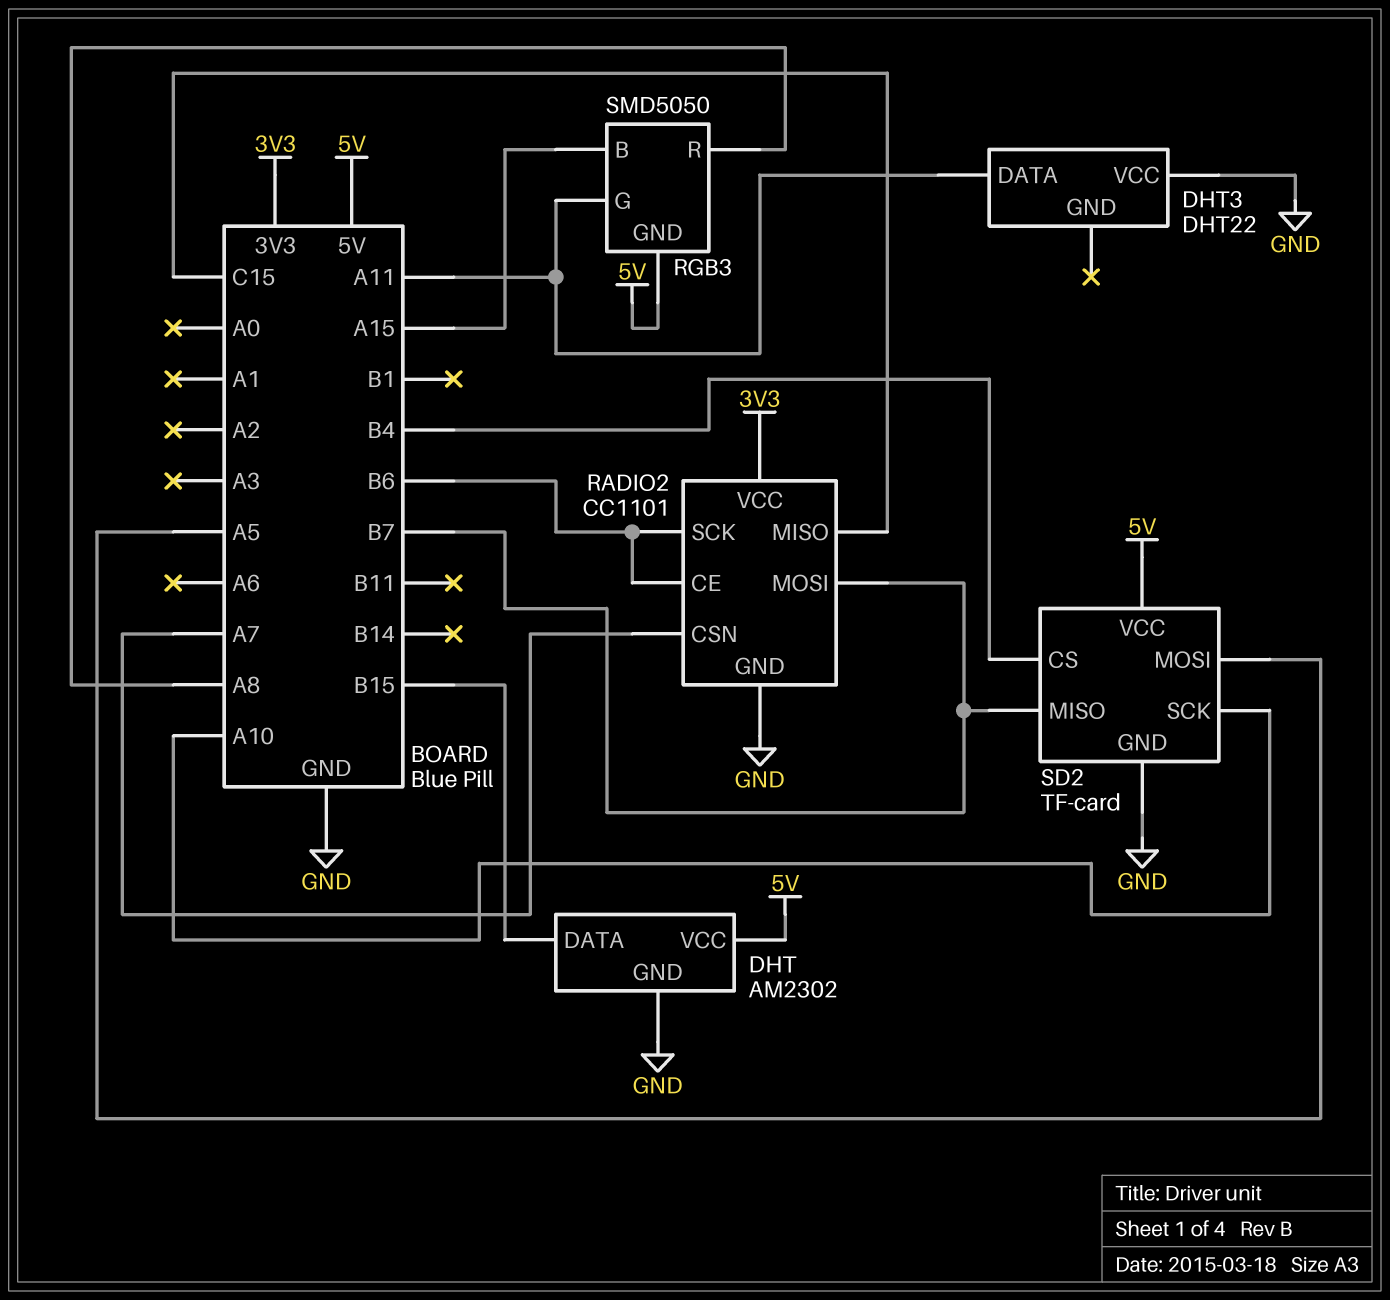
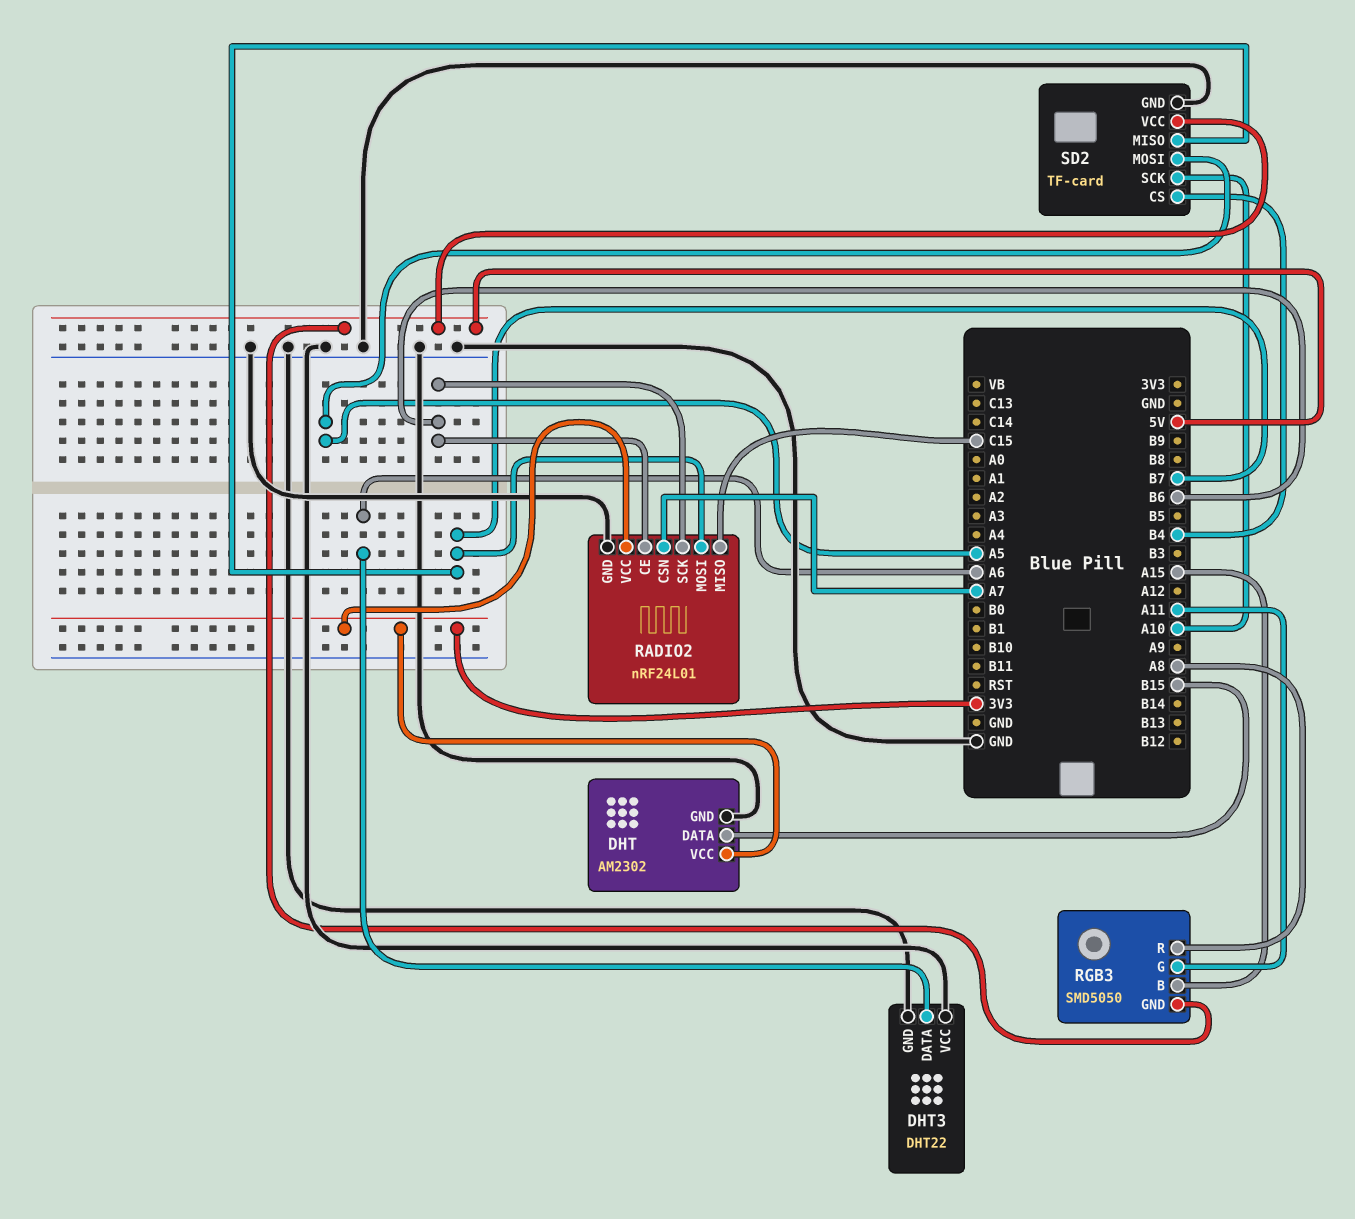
DHT pin VCC: 5V -> 3V3
DHT3 pin DATA: A11 -> A6
DHT3 pin GND: none -> GND
RADIO2: CC1101 -> nRF24L01

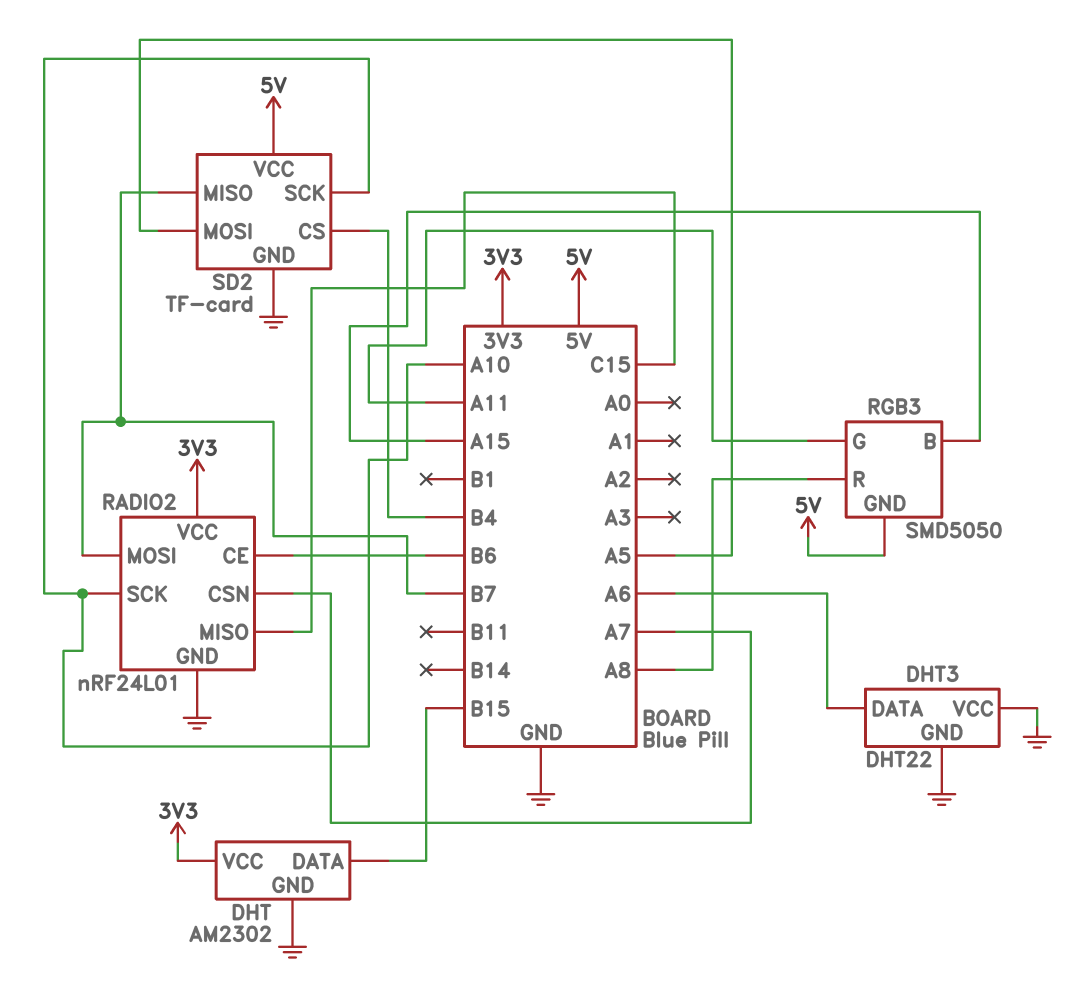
RADIO2 pin SCK: B6 -> A10

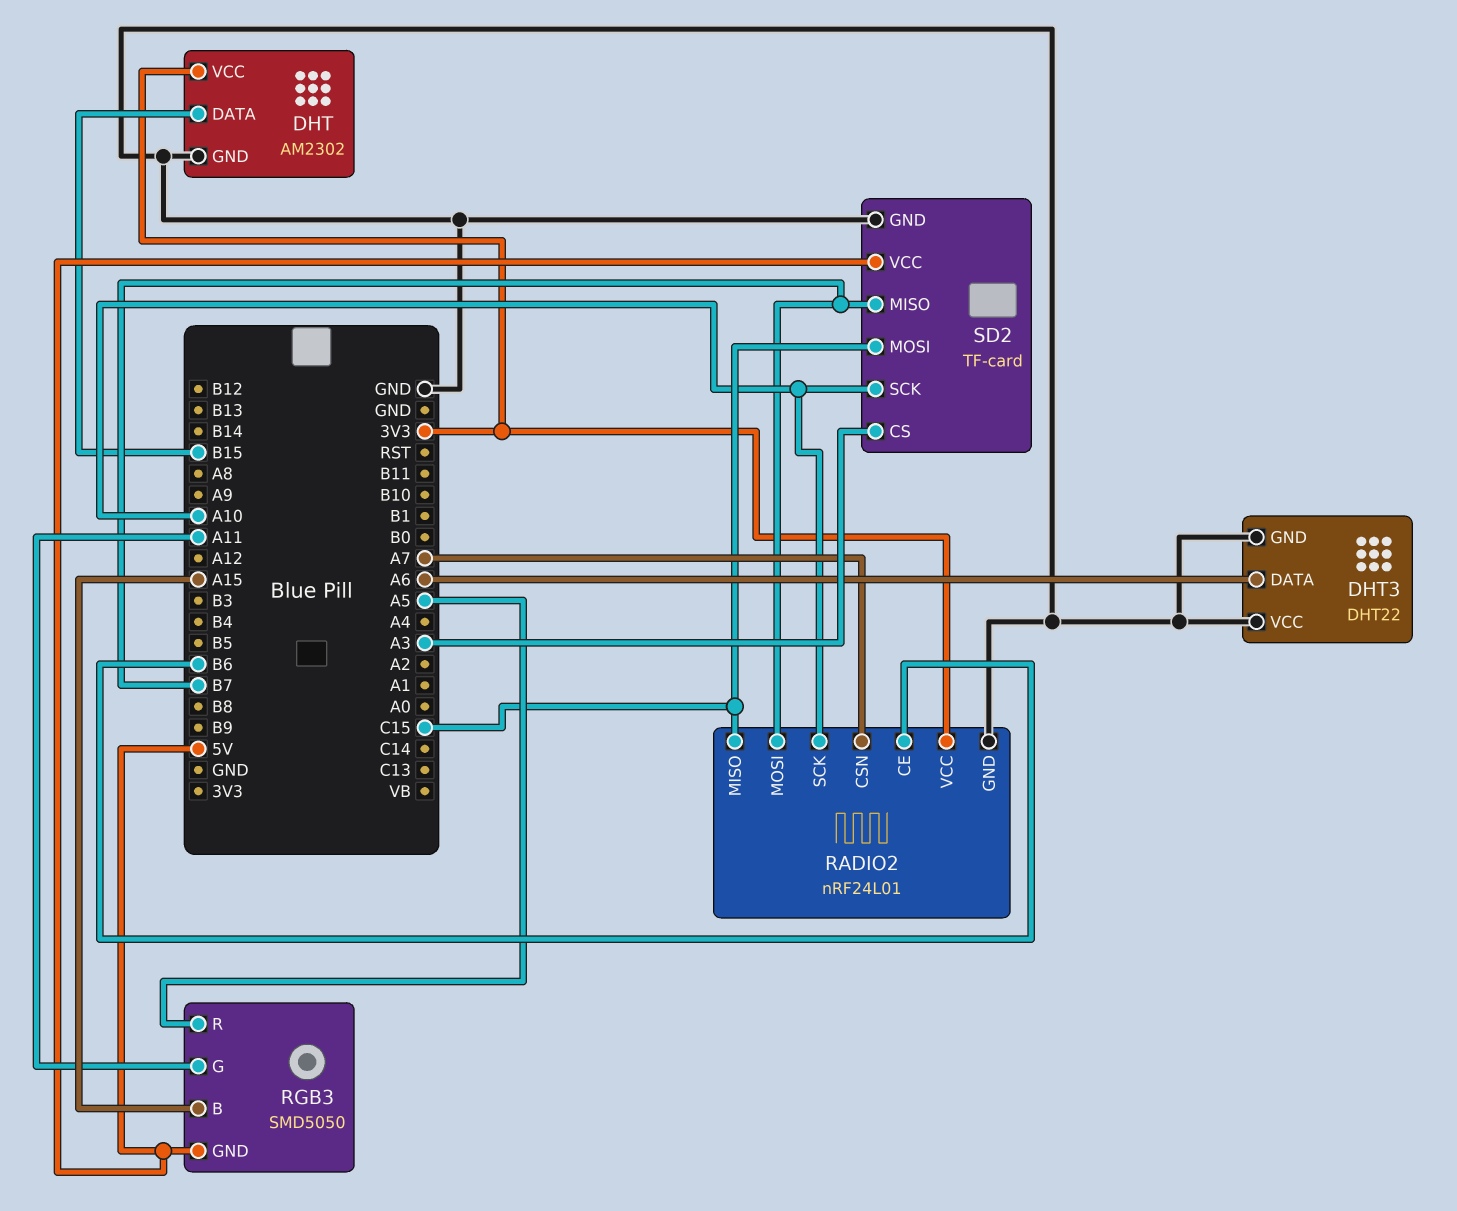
RGB3 pin R: A8 -> A5
SD2 pin CS: B4 -> A3
SD2 pin MOSI: A5 -> C15

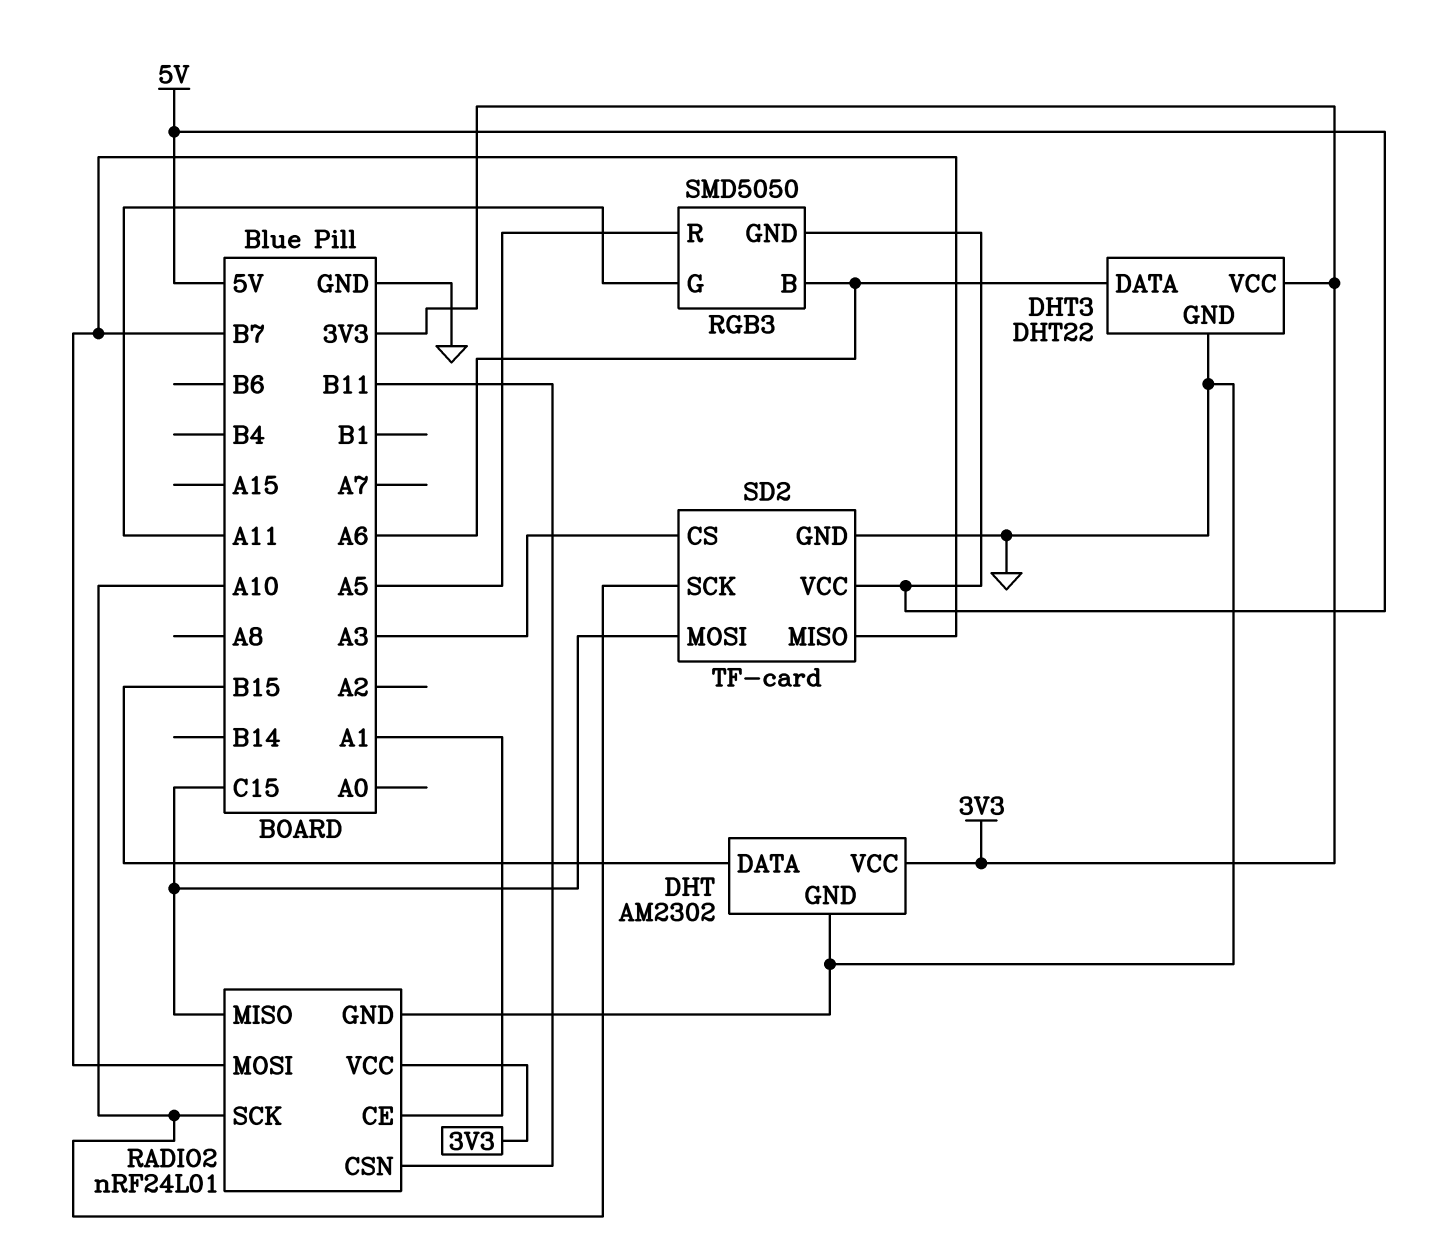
DHT3 pin VCC: GND -> 3V3
RADIO2 pin CE: B6 -> A1
RADIO2 pin CSN: A7 -> B11
RGB3 pin B: A15 -> A6

